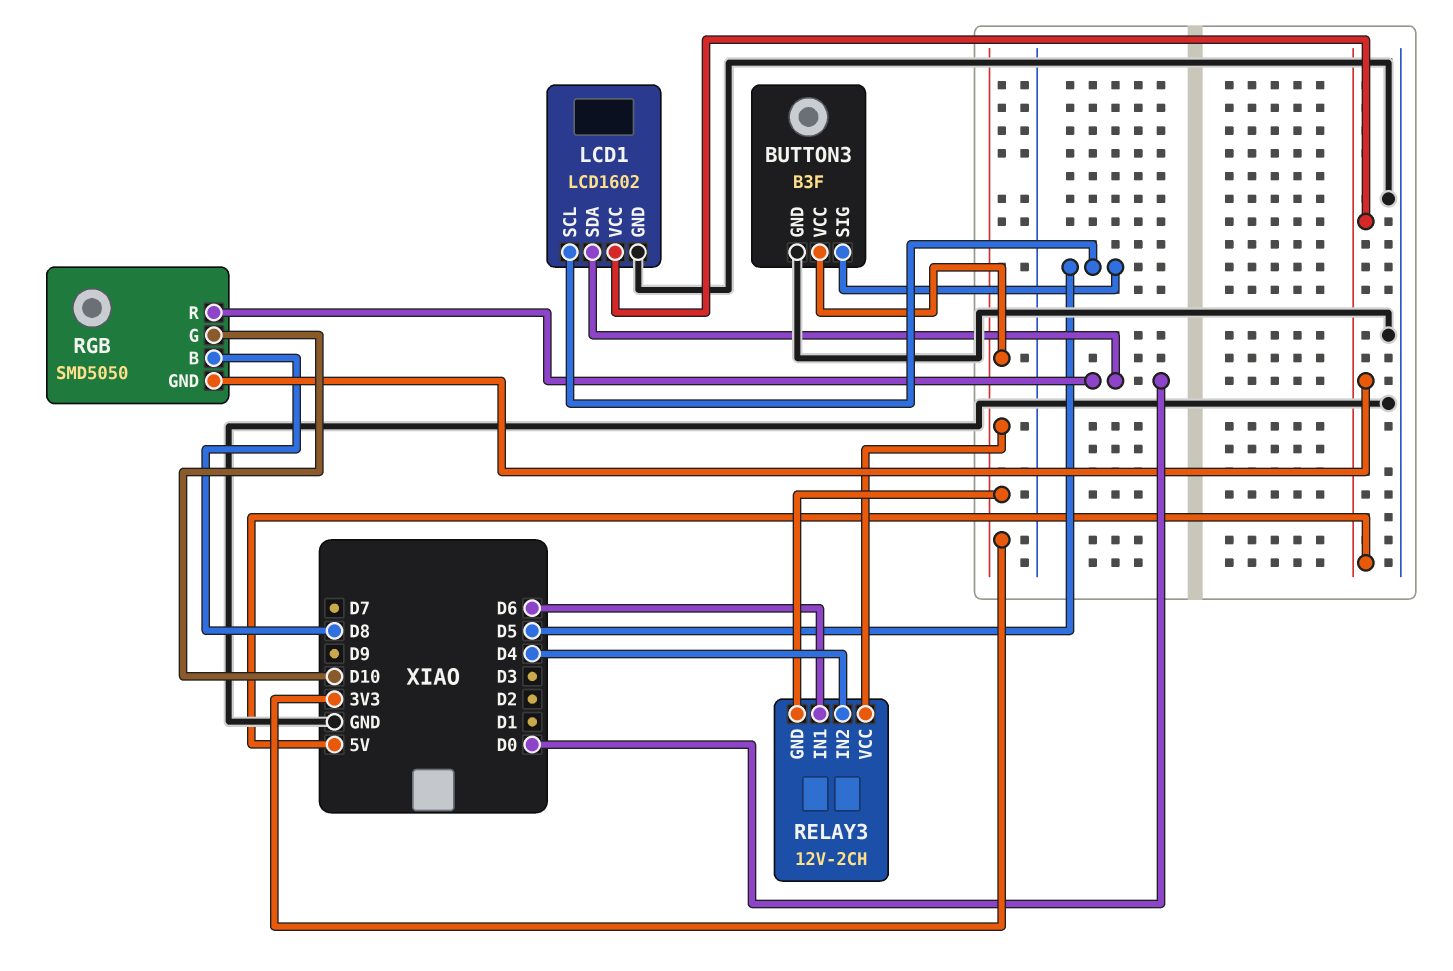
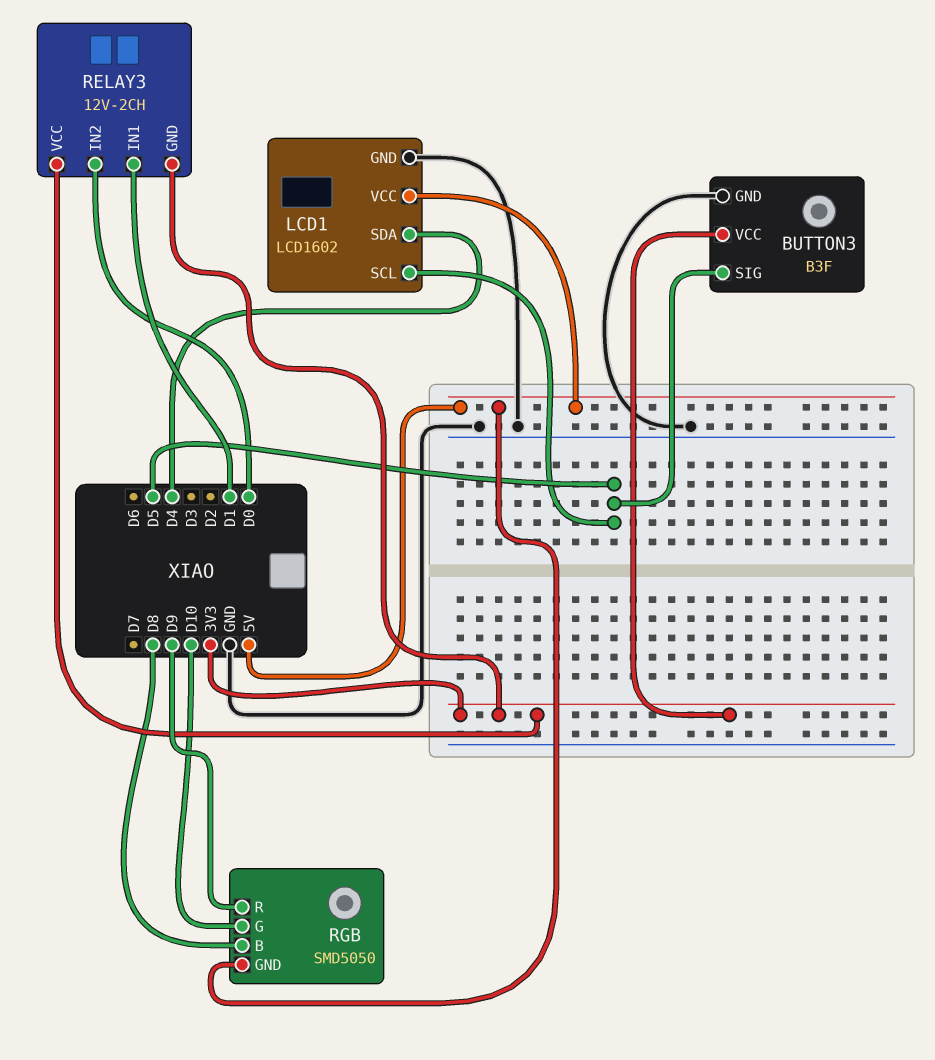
LCD1 pin SDA: D0 -> D4
RELAY3 pin IN1: D6 -> D1
RELAY3 pin IN2: D4 -> D0
RGB pin R: D0 -> D9

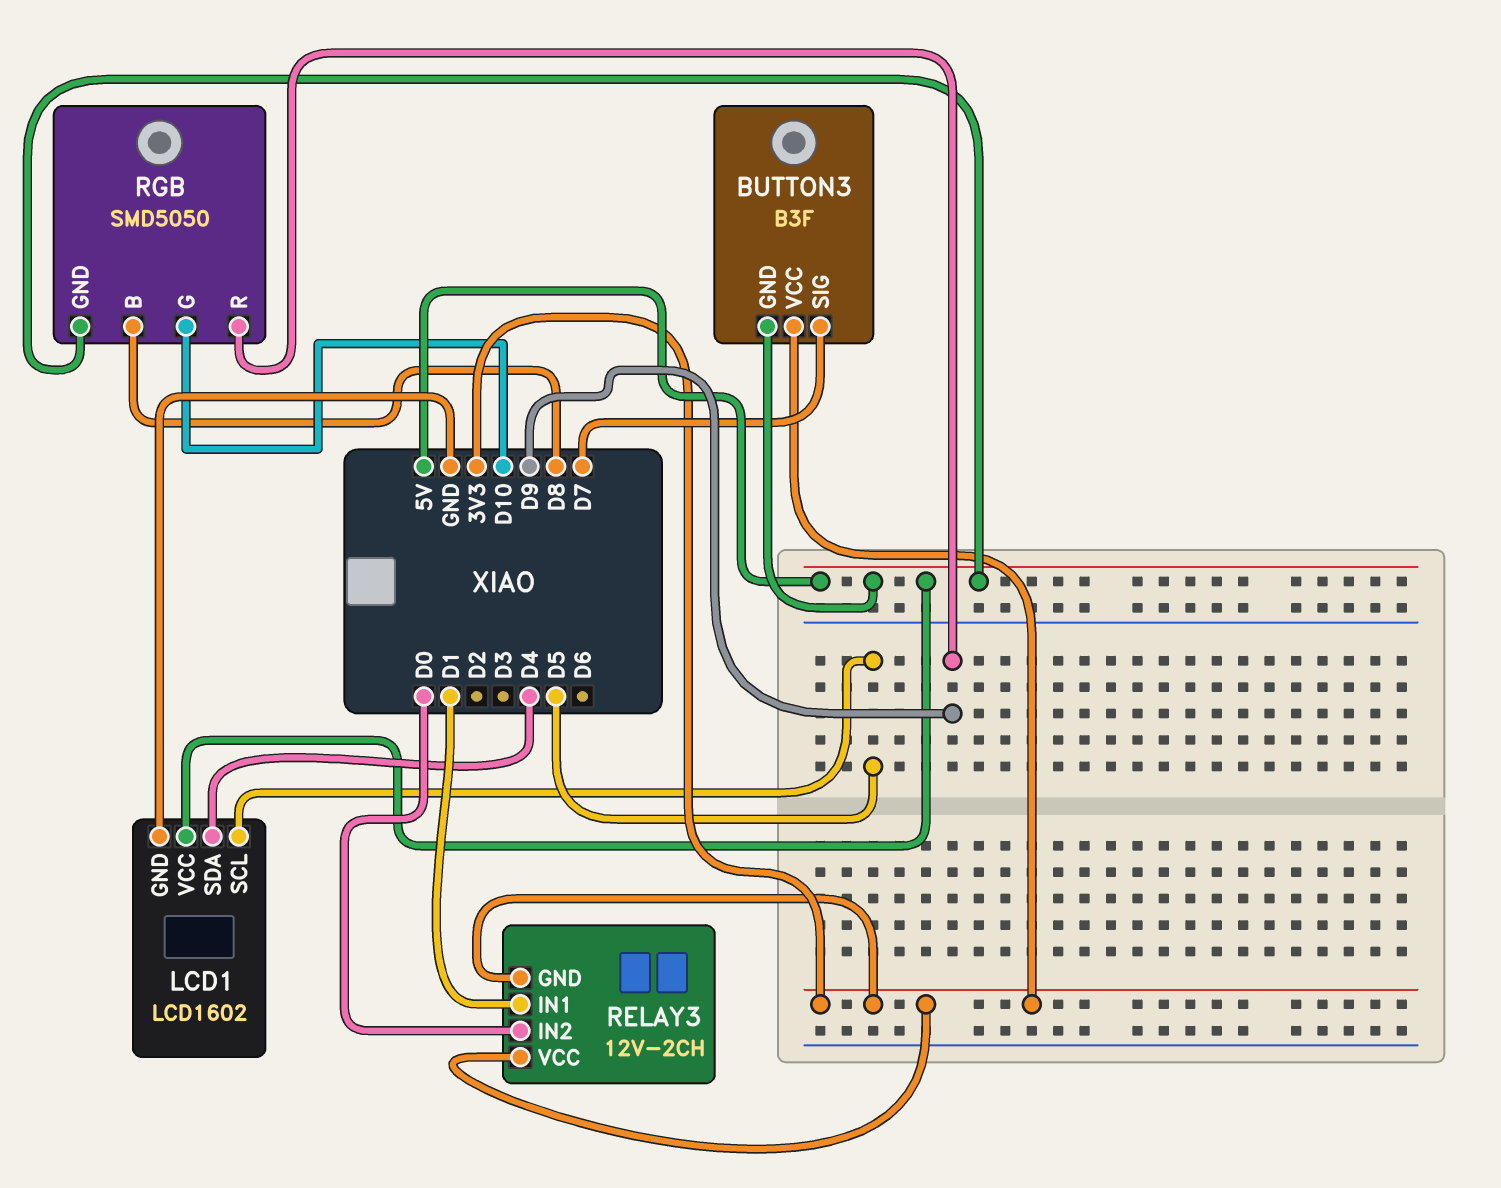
BUTTON3 pin GND: GND -> 5V
BUTTON3 pin SIG: D5 -> D7

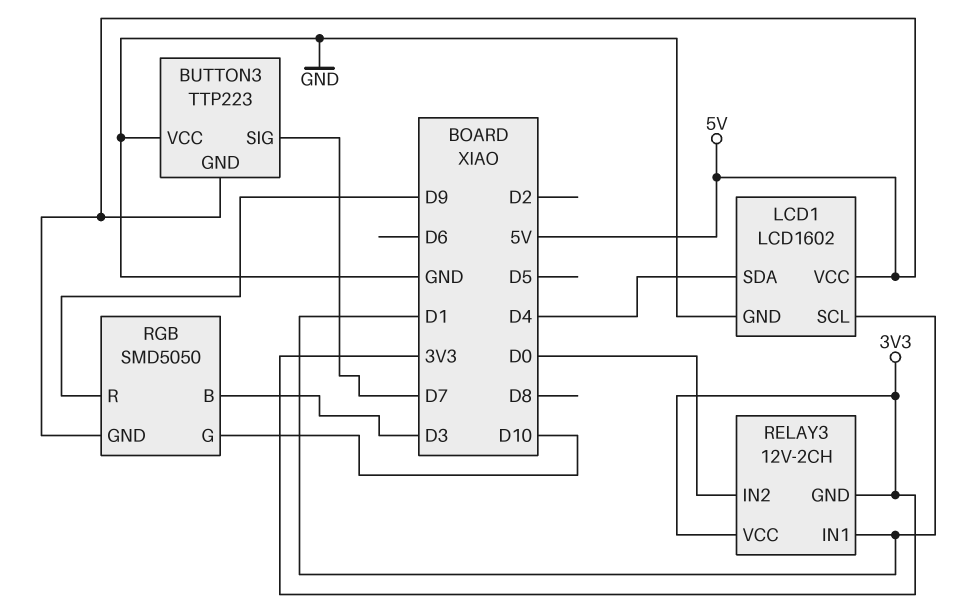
BUTTON3: B3F -> TTP223
BUTTON3 pin VCC: 3V3 -> GND
LCD1 pin SCL: D5 -> D1
RGB pin B: D8 -> D3

